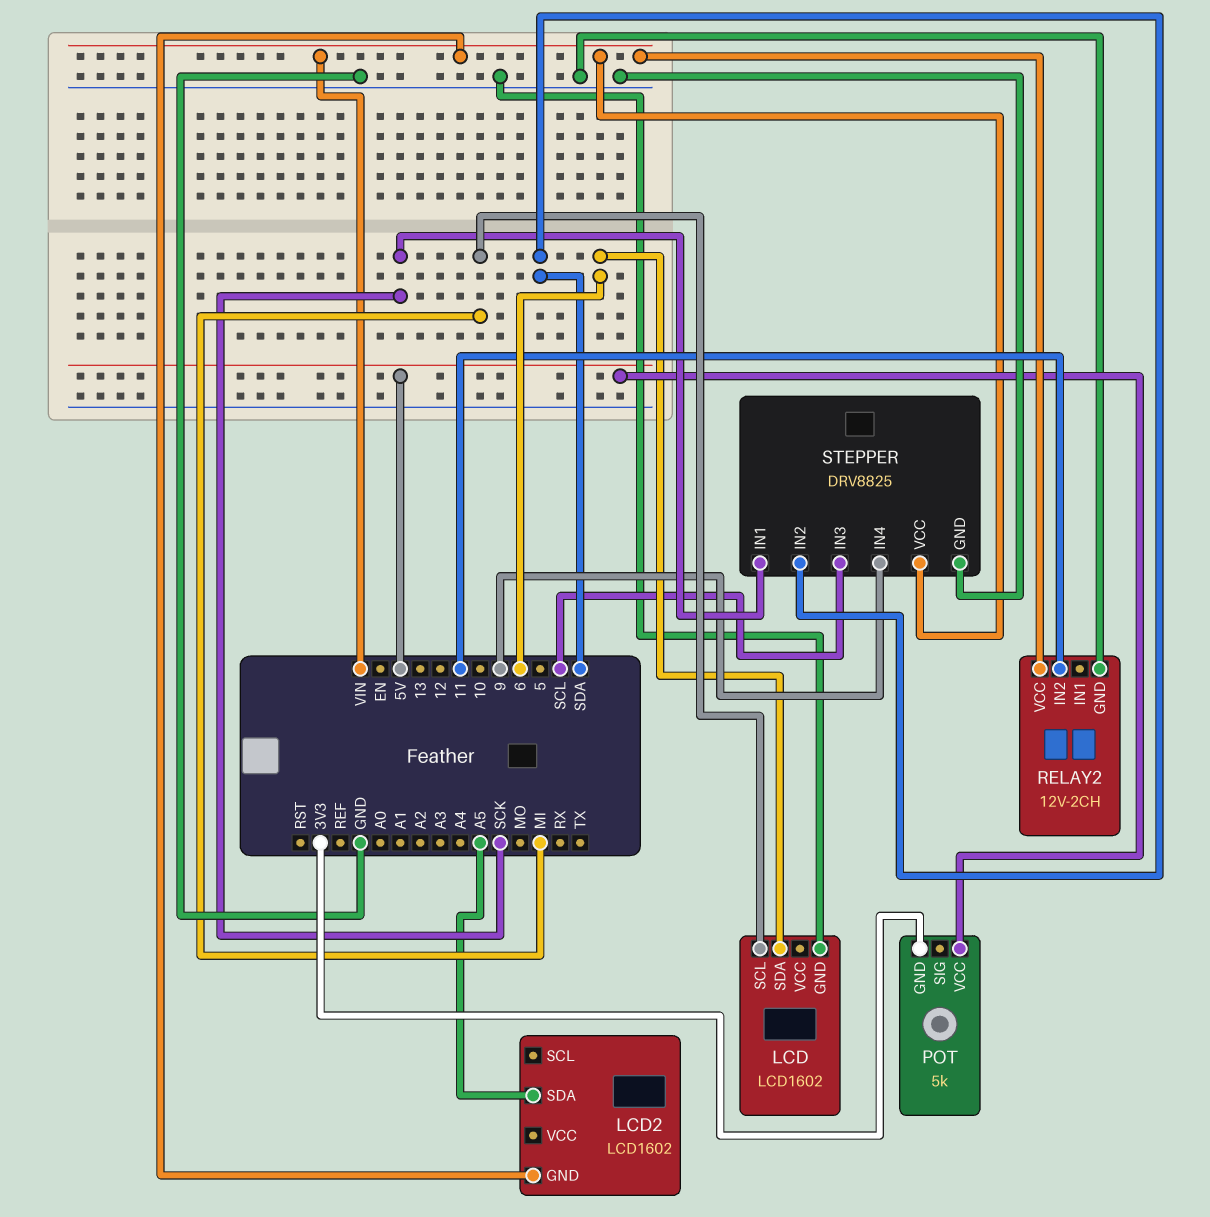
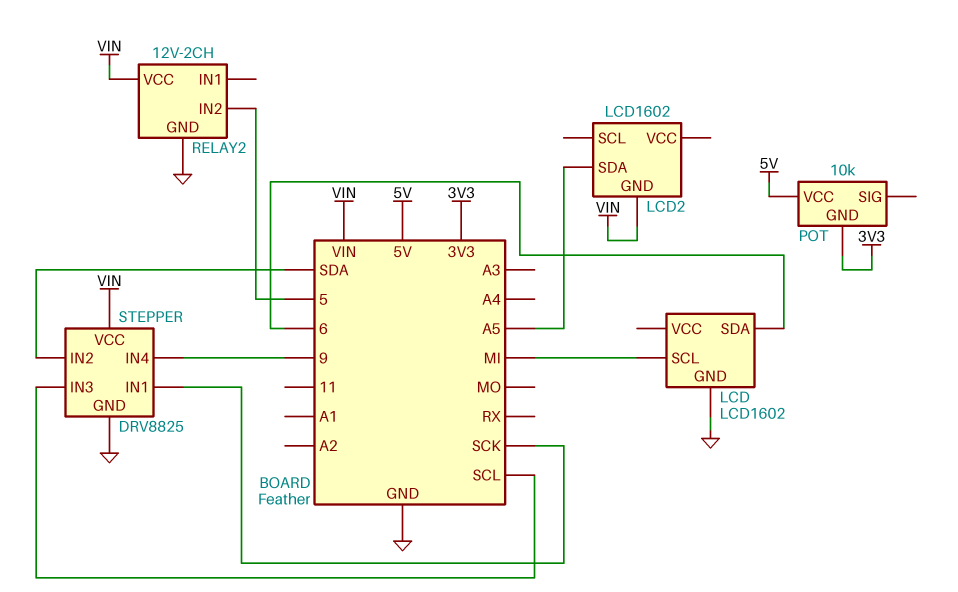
POT: 5k -> 10k
RELAY2 pin IN2: 11 -> 5

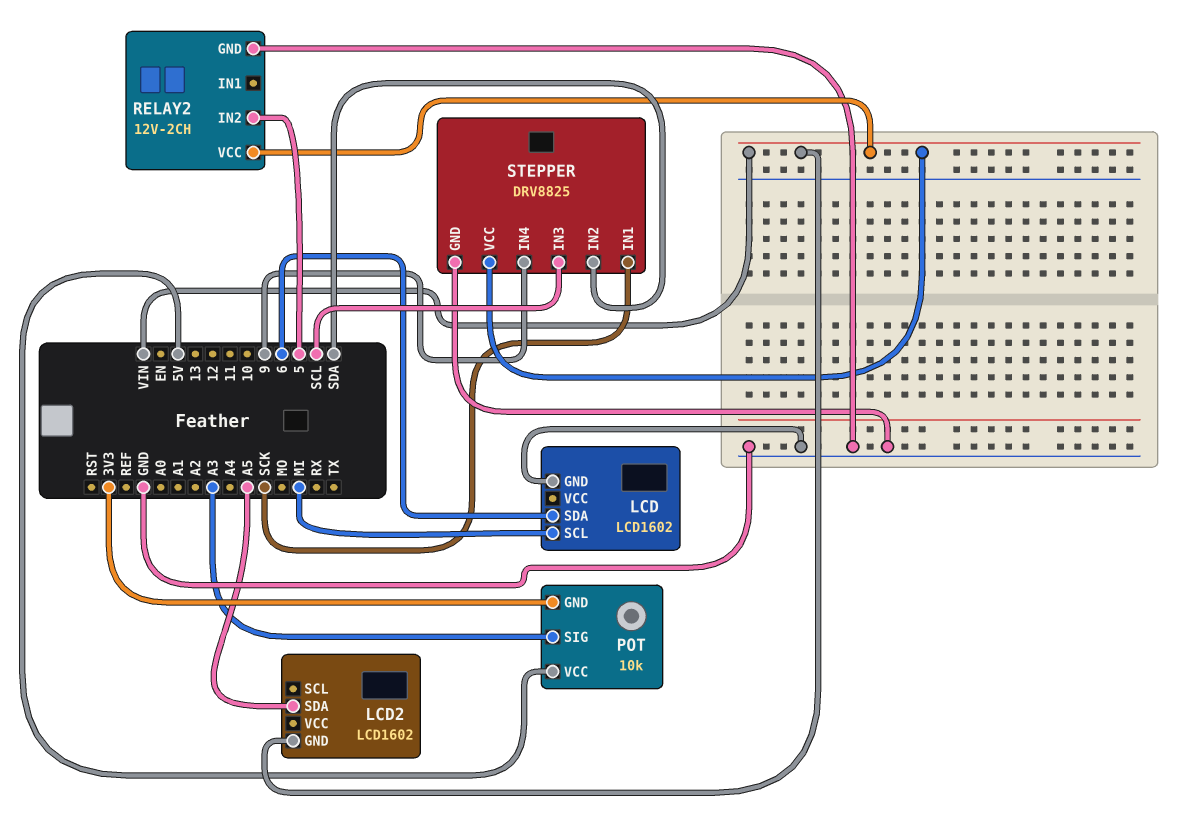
POT pin SIG: none -> A3

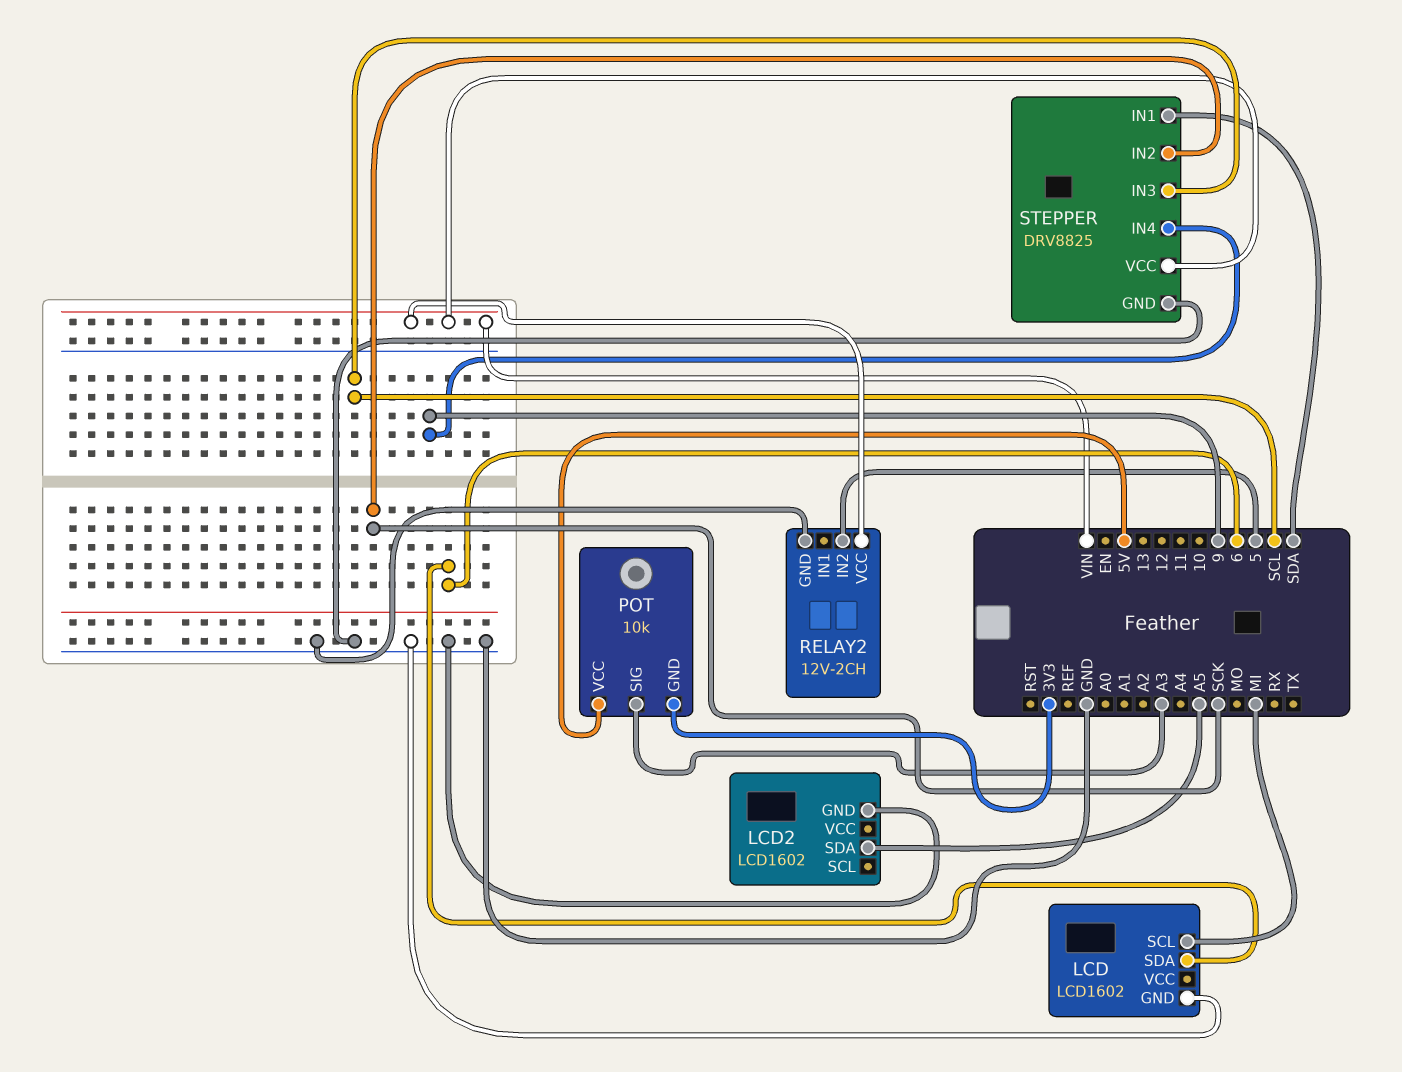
LCD2 pin GND: VIN -> GND
STEPPER pin IN1: SCK -> SDA
STEPPER pin IN2: SDA -> SCK

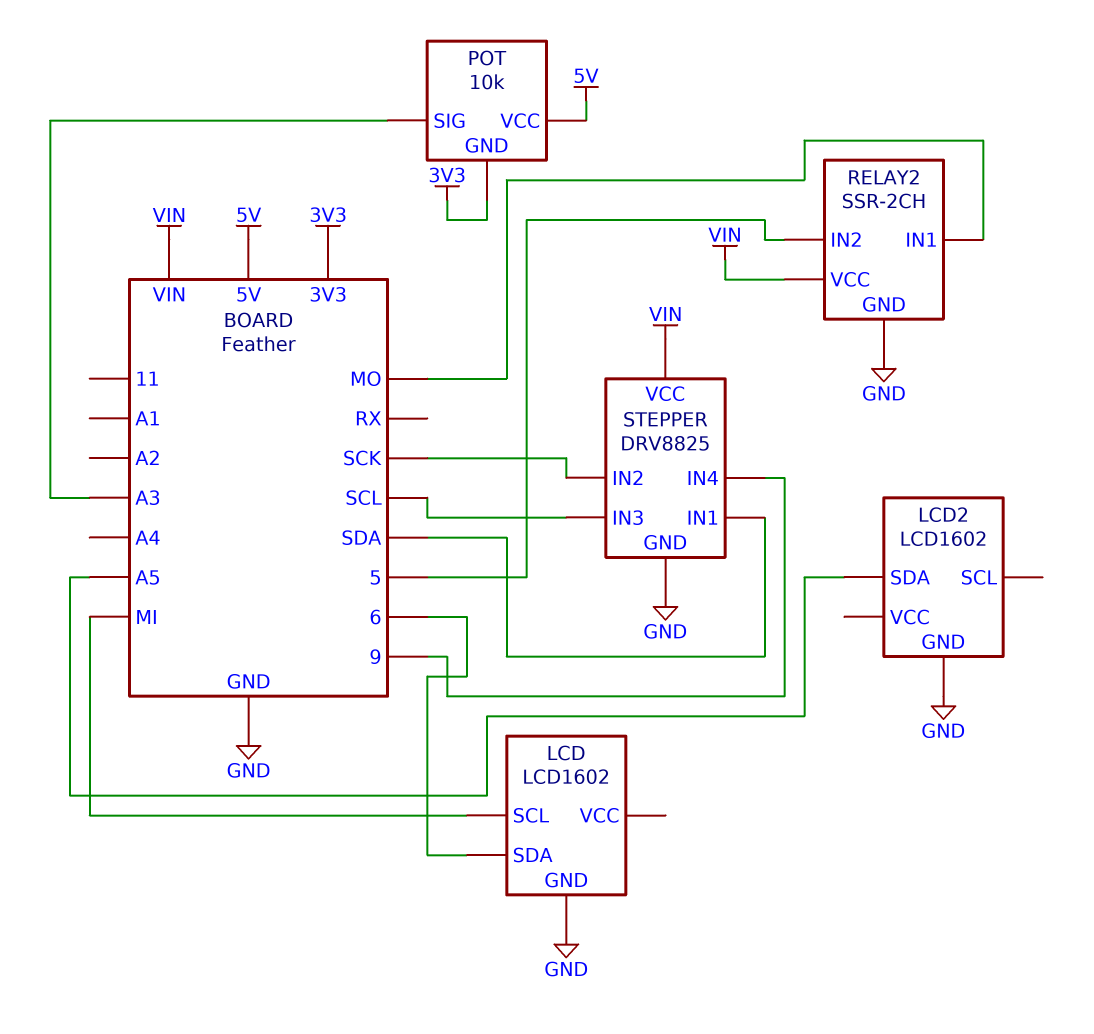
RELAY2: 12V-2CH -> SSR-2CH
RELAY2 pin IN1: none -> MO

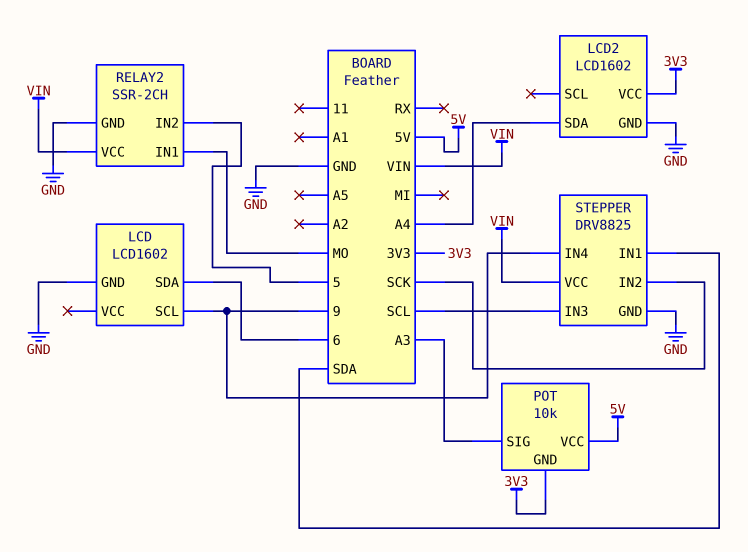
LCD pin SCL: MI -> 9
LCD2 pin SDA: A5 -> A4
LCD2 pin VCC: none -> 3V3

